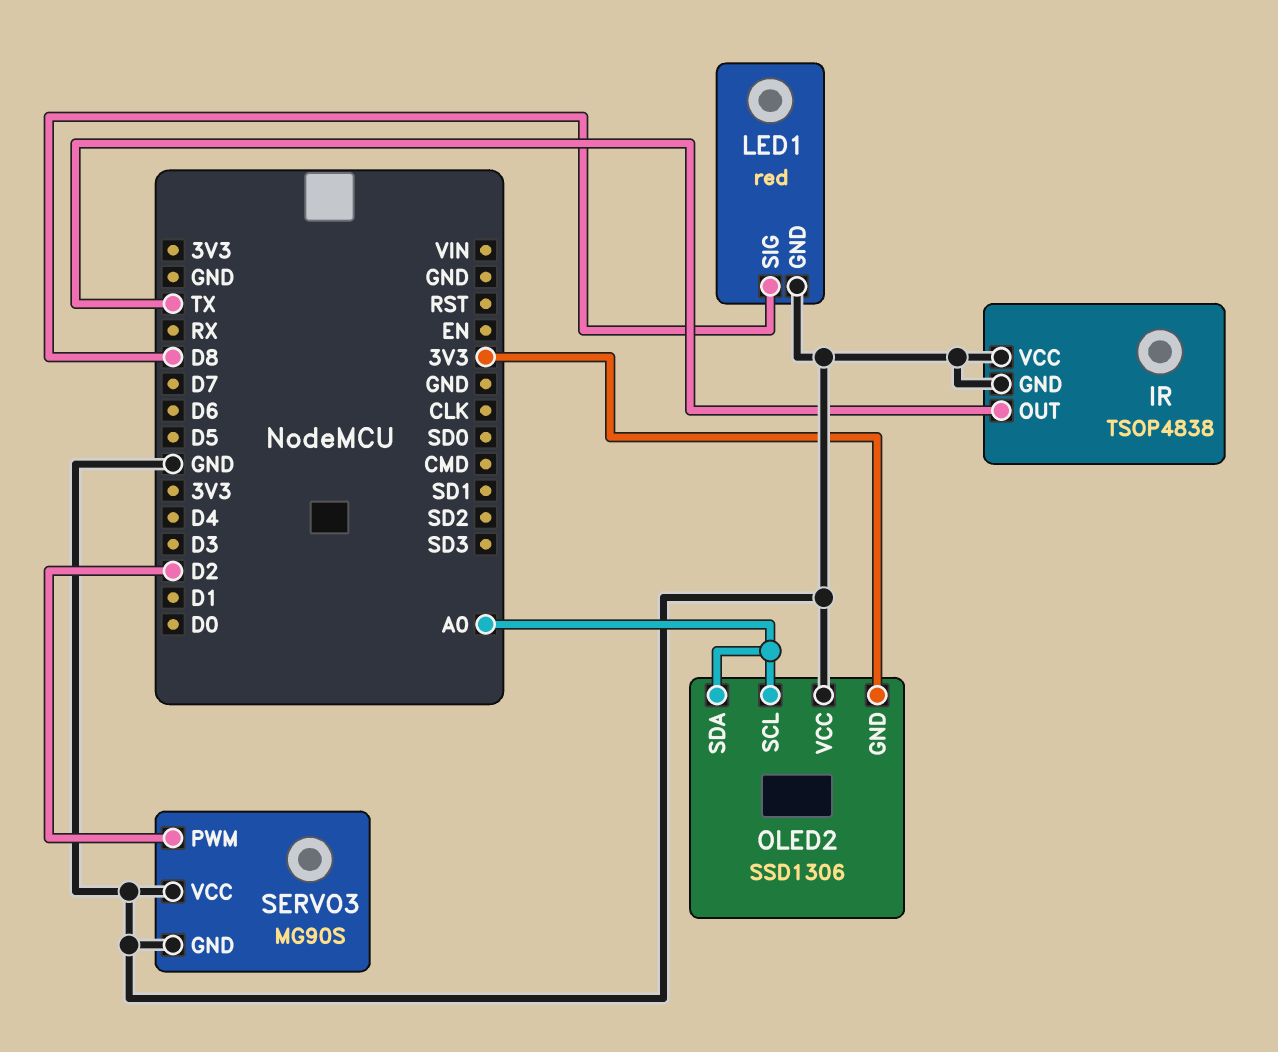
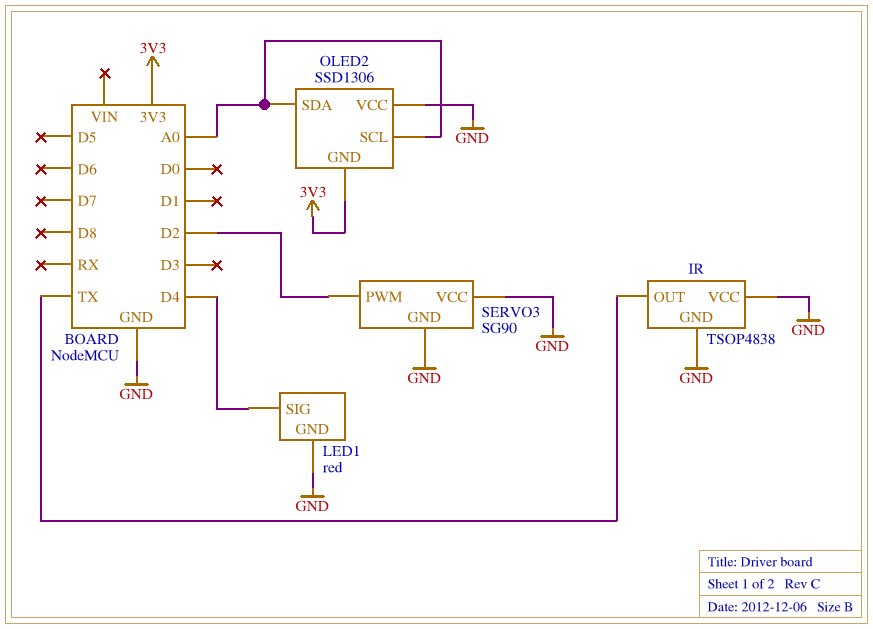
LED1 pin SIG: D8 -> D4
SERVO3: MG90S -> SG90

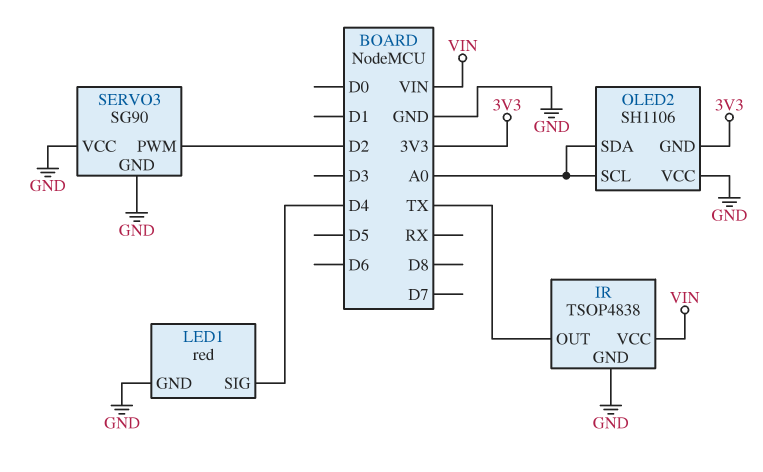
IR pin VCC: GND -> VIN
OLED2: SSD1306 -> SH1106

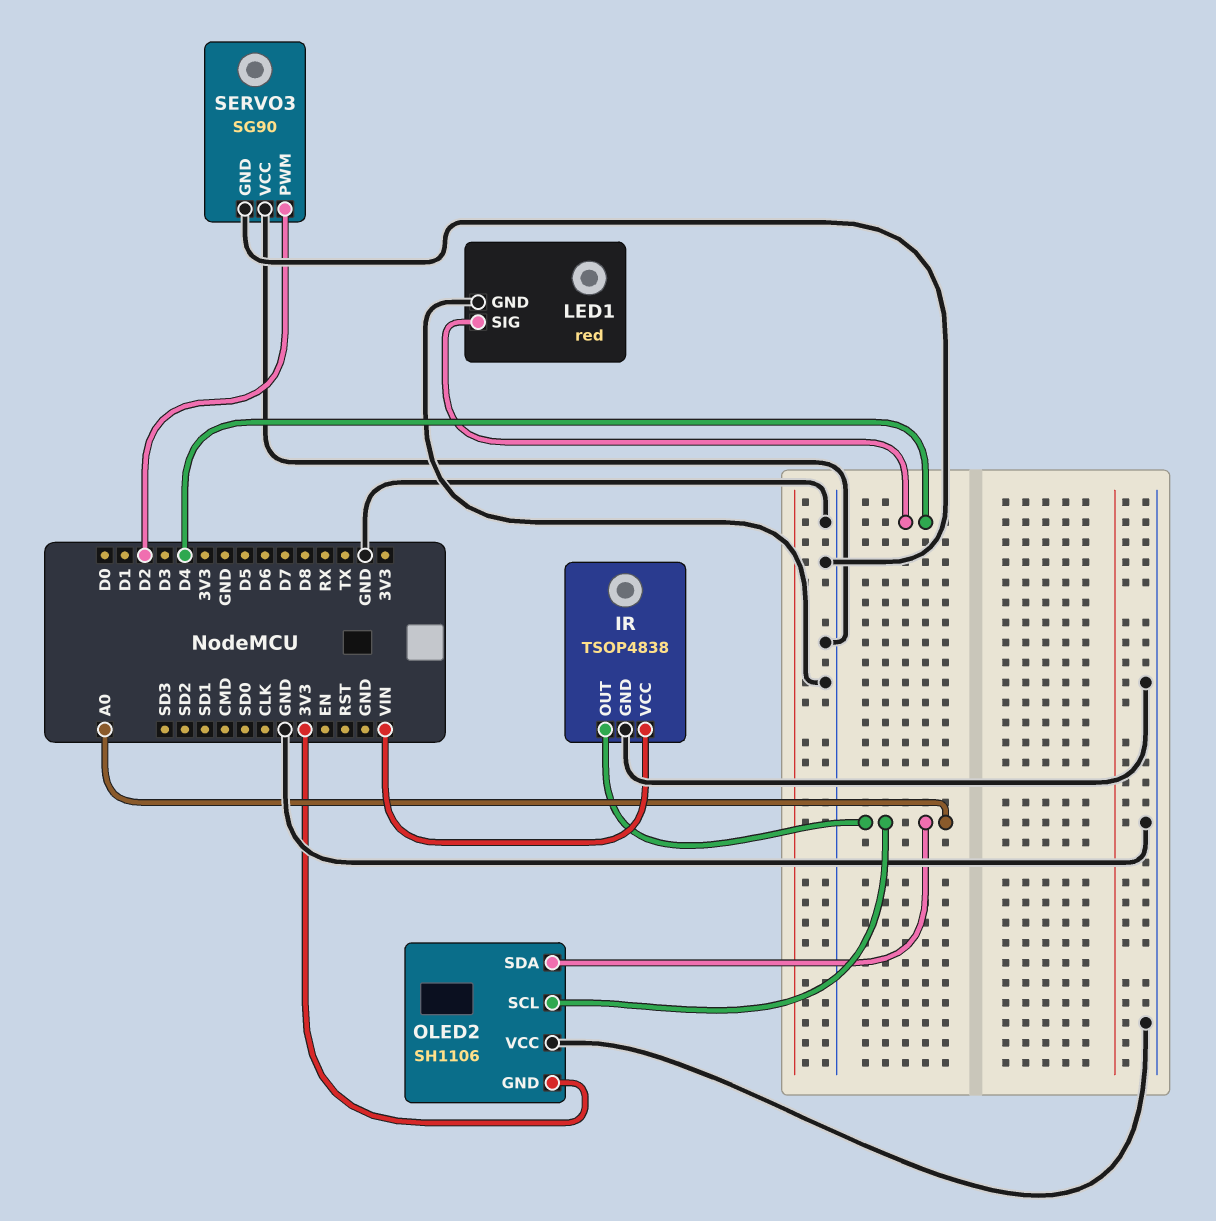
IR pin OUT: TX -> A0

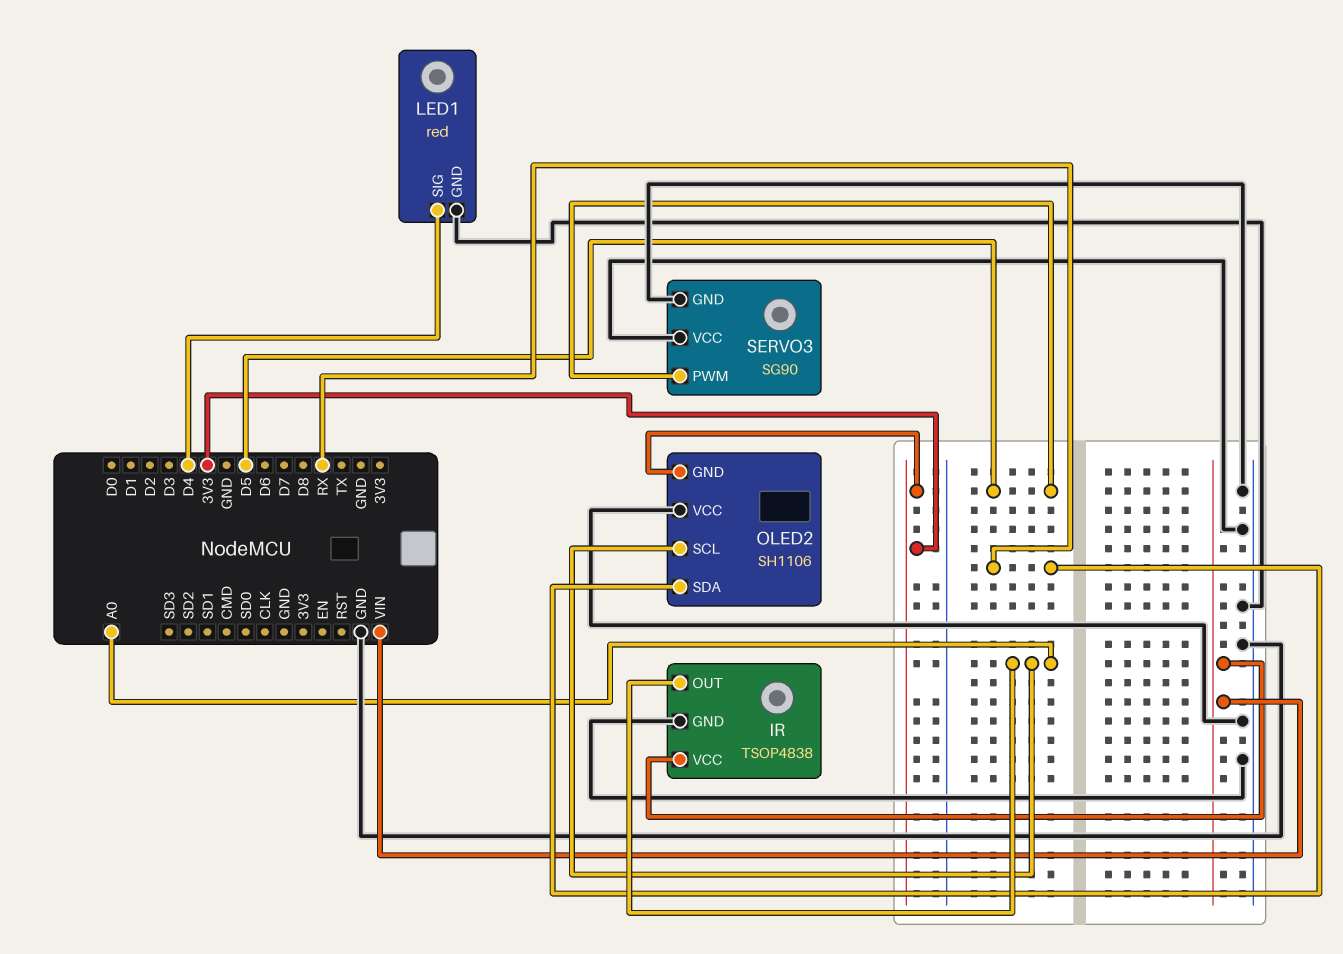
OLED2 pin SDA: A0 -> RX
SERVO3 pin PWM: D2 -> D5

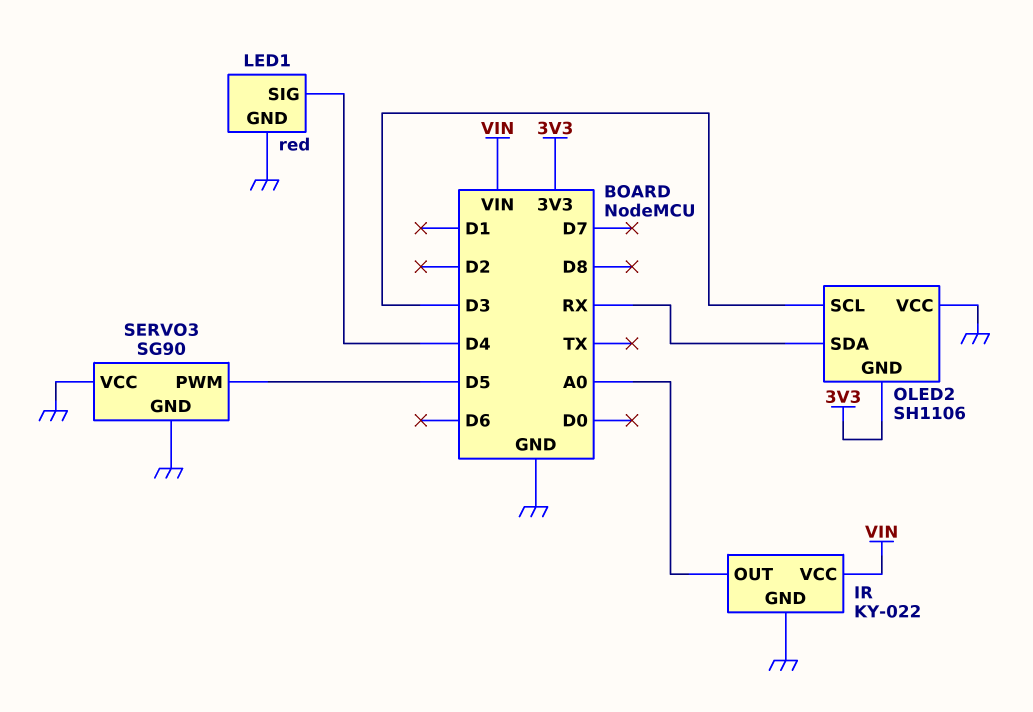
IR: TSOP4838 -> KY-022
OLED2 pin SCL: A0 -> D3

